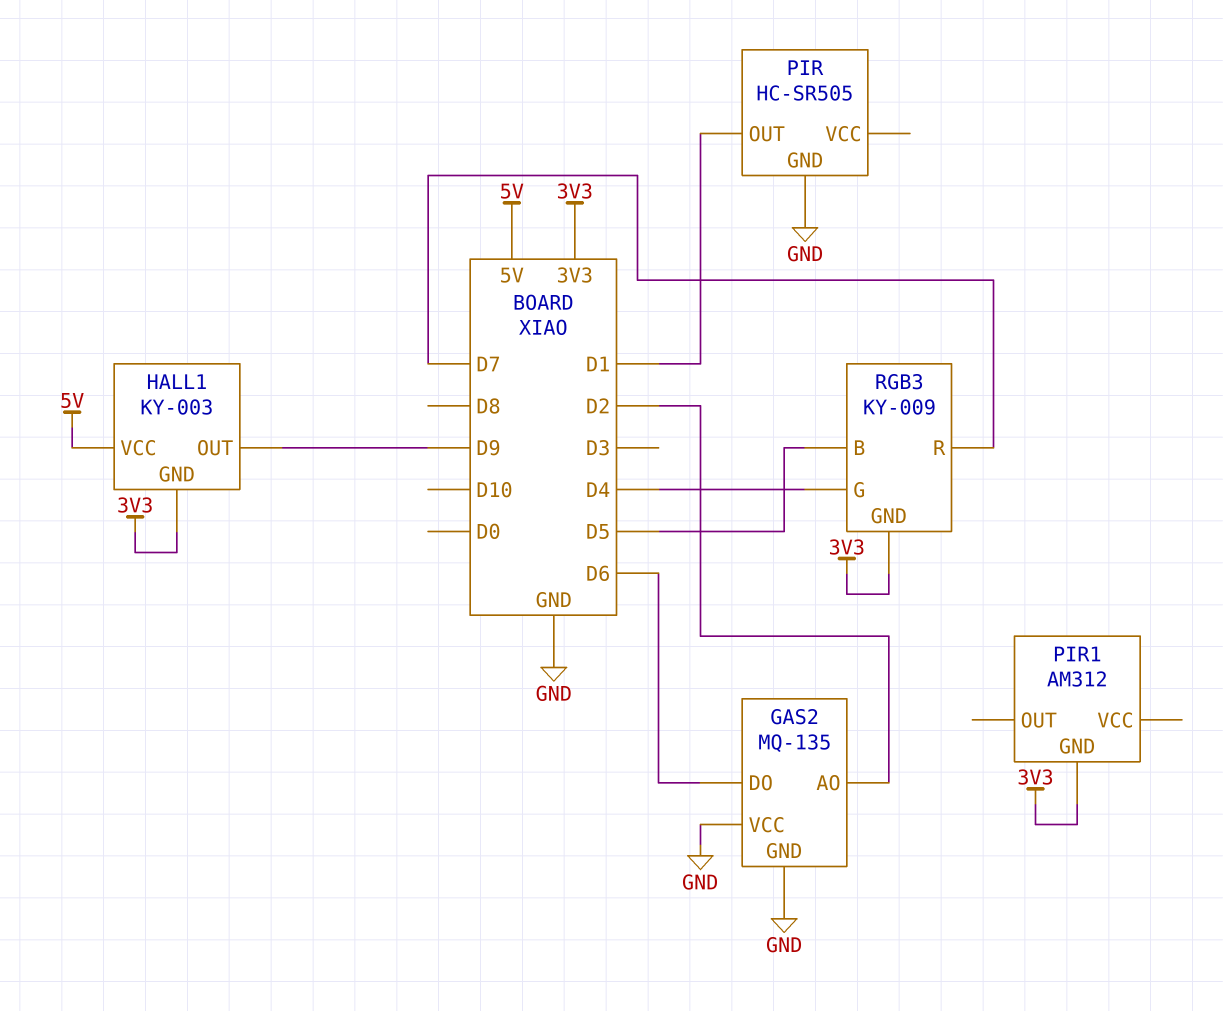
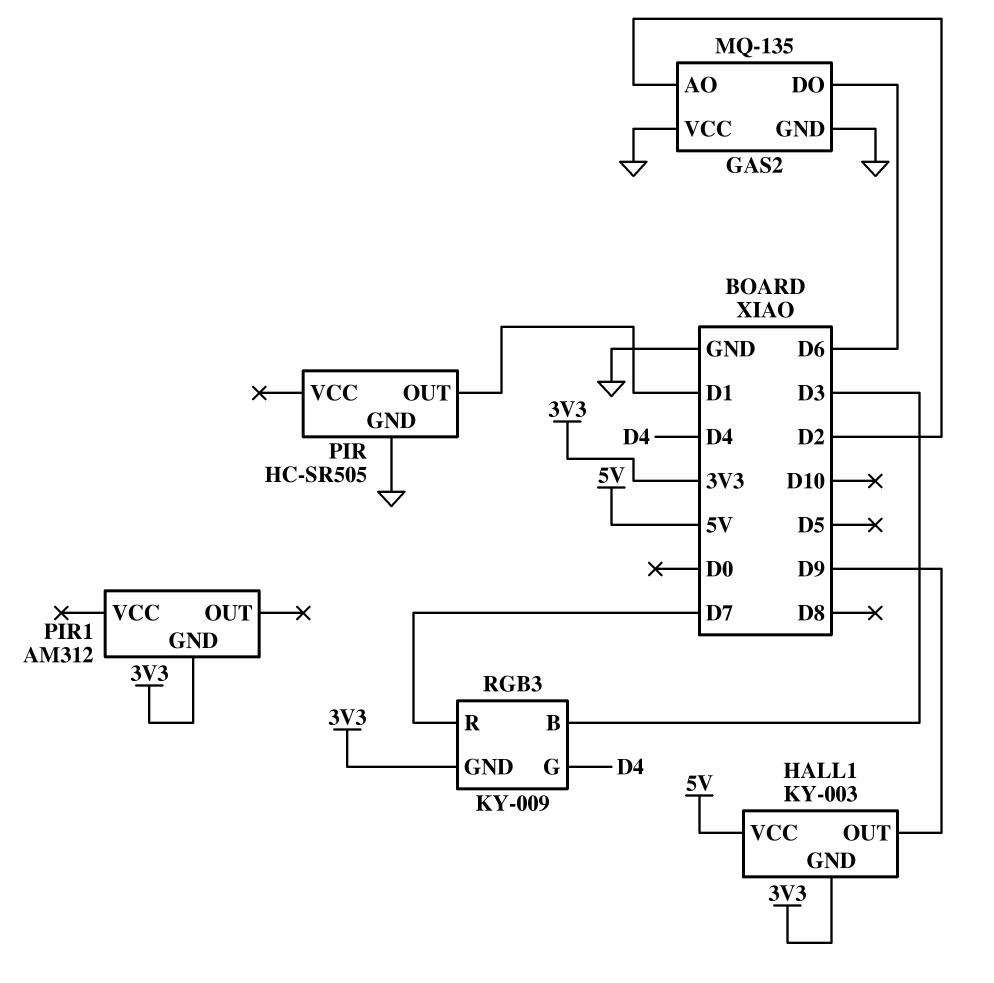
RGB3 pin B: D5 -> D3

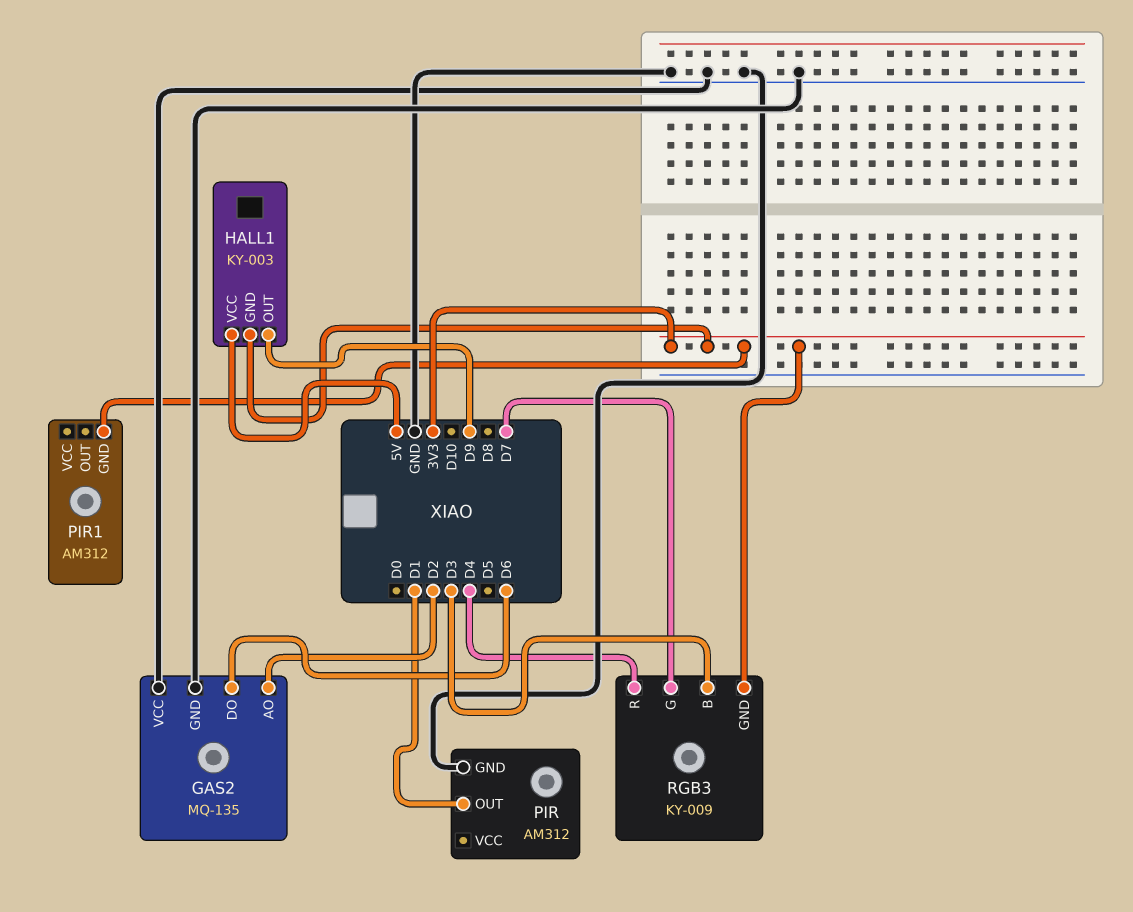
PIR: HC-SR505 -> AM312
RGB3 pin G: D4 -> D7
RGB3 pin R: D7 -> D4

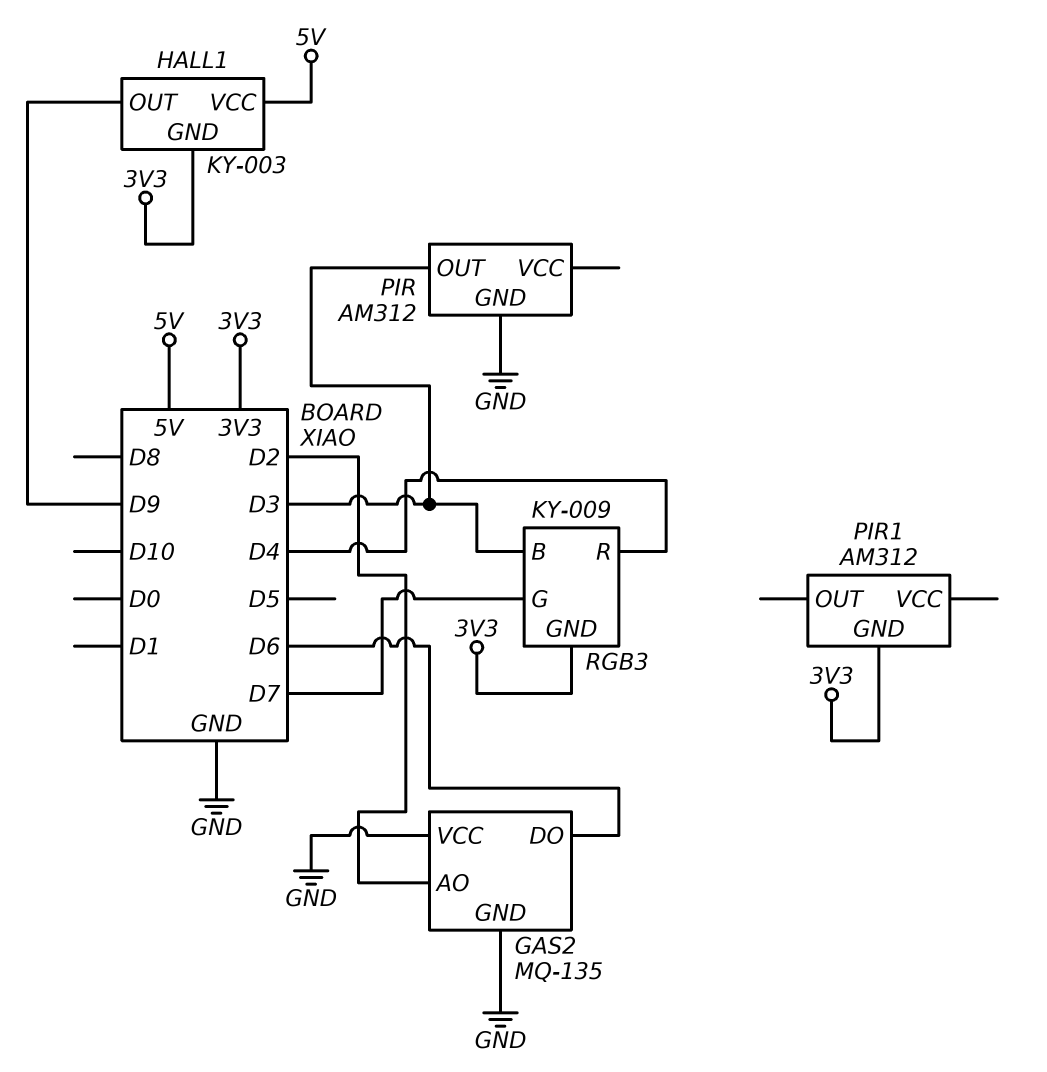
PIR pin OUT: D1 -> D3

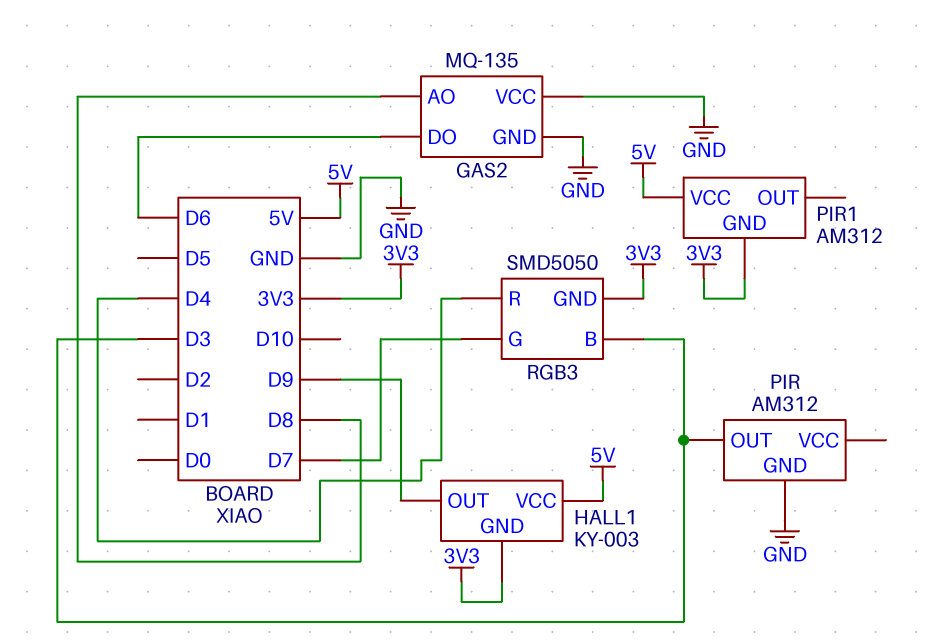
GAS2 pin AO: D2 -> D8
PIR1 pin VCC: none -> 5V
RGB3: KY-009 -> SMD5050

